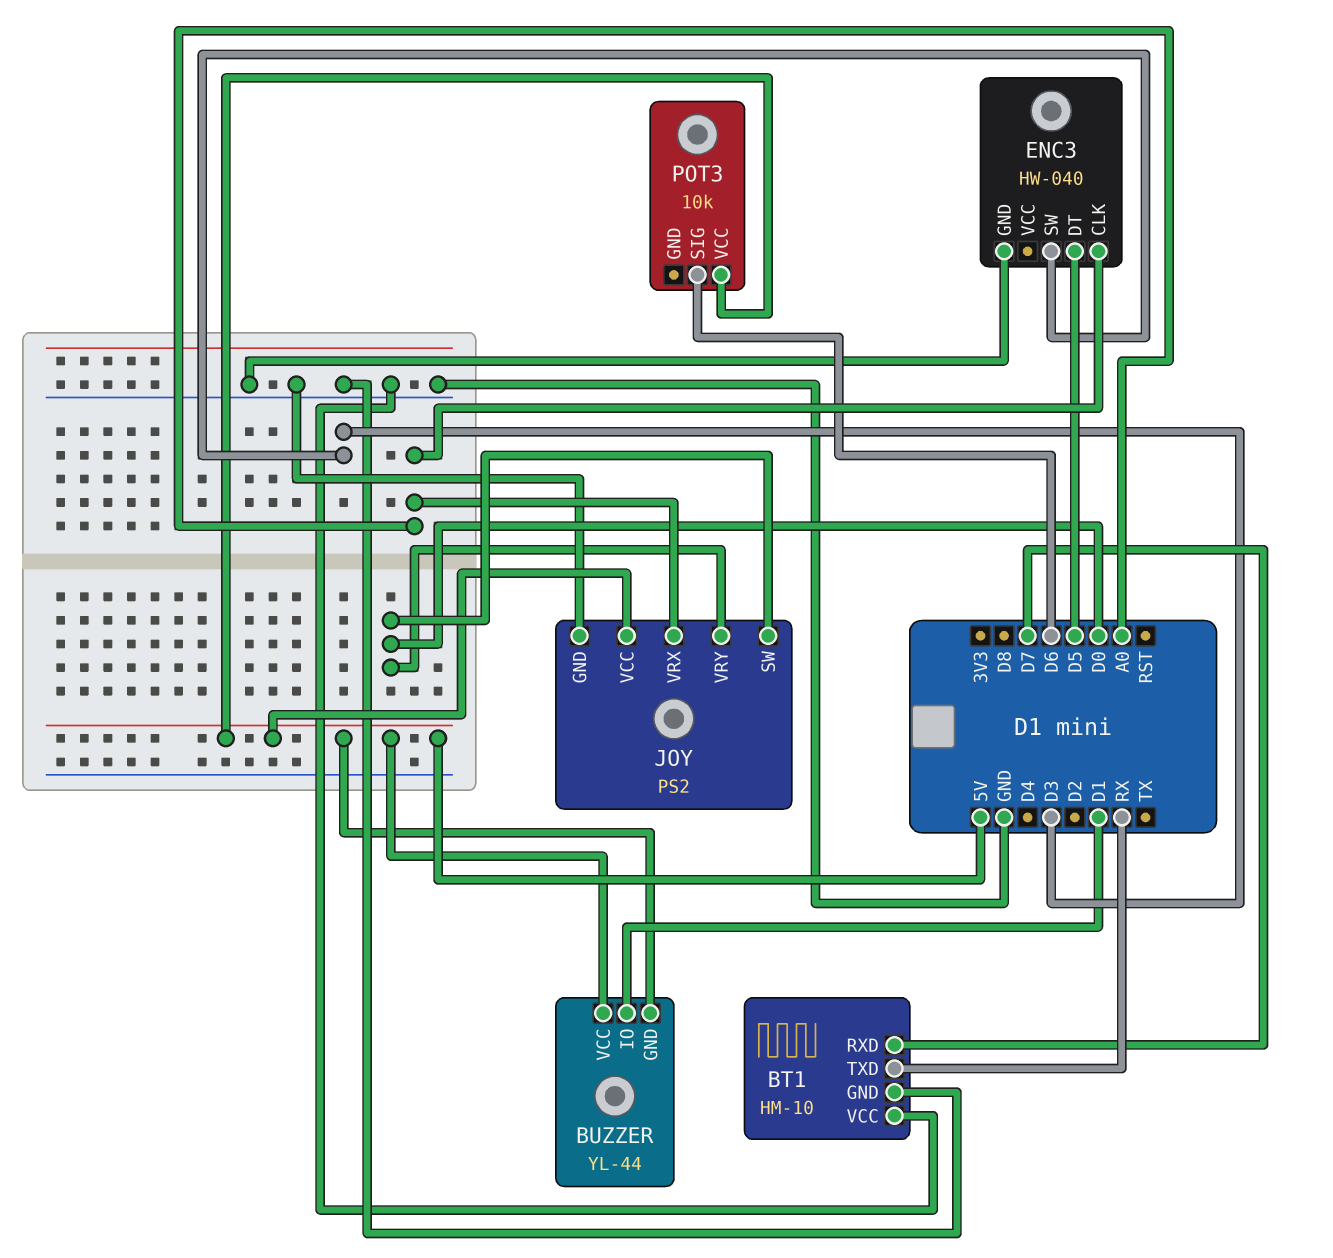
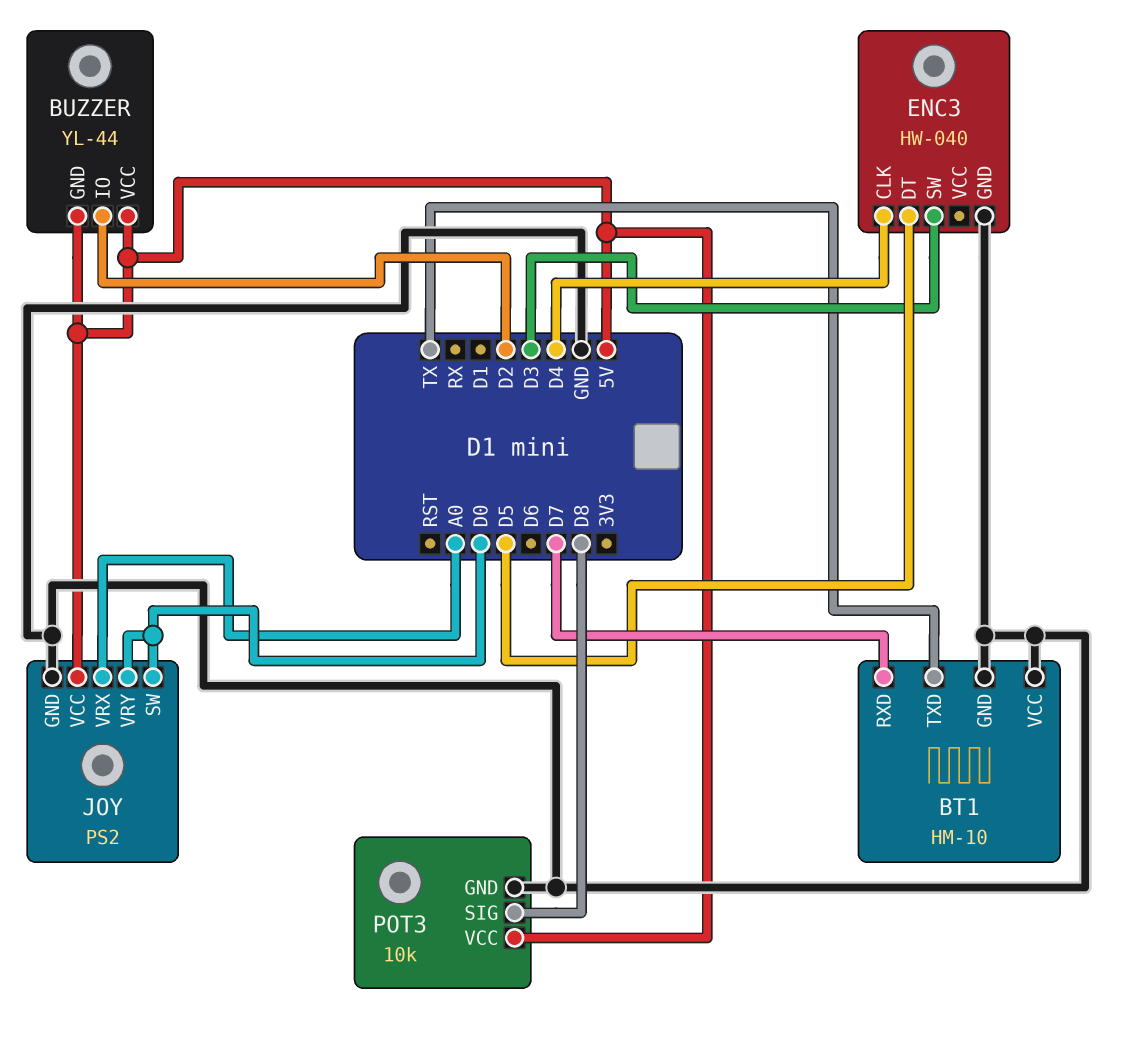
BT1 pin TXD: RX -> TX
BUZZER pin IO: D1 -> D2
ENC3 pin CLK: A0 -> D4
POT3 pin GND: none -> GND
POT3 pin SIG: D6 -> D8

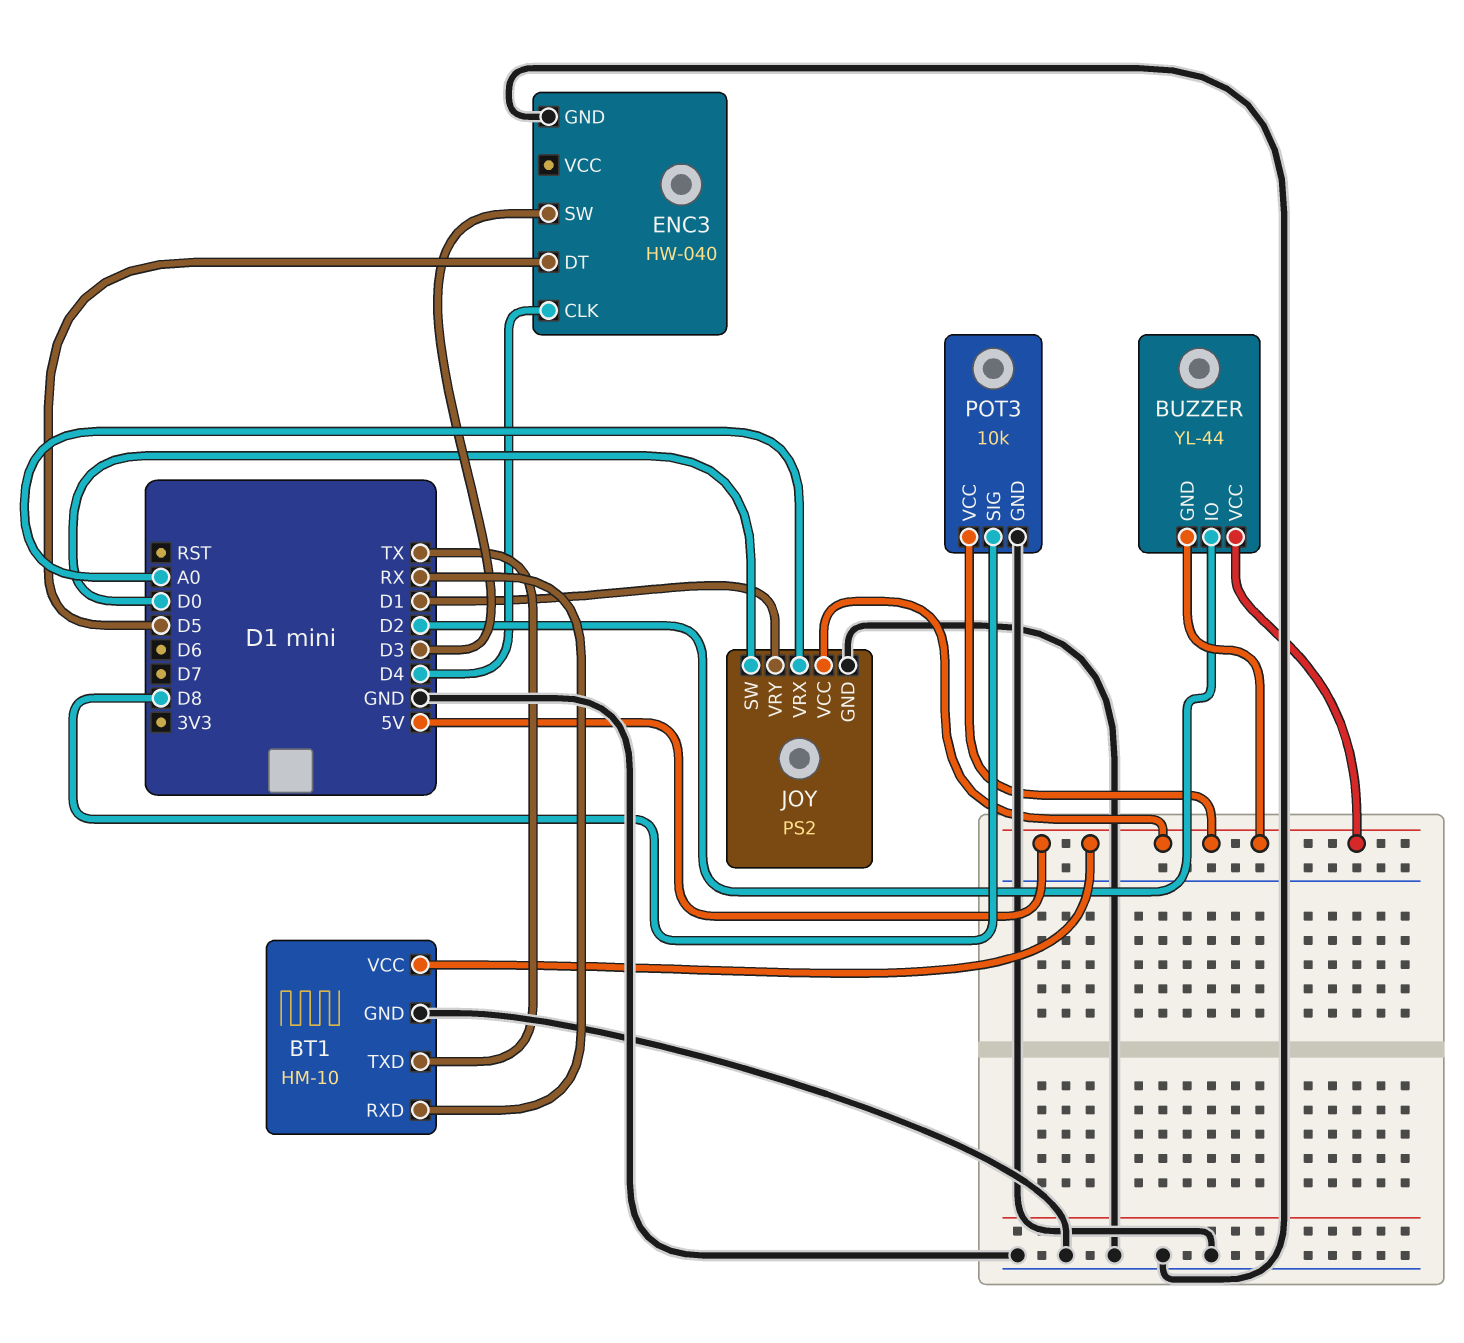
BT1 pin RXD: D7 -> RX
BT1 pin VCC: GND -> 5V
JOY pin VRY: D0 -> D1

